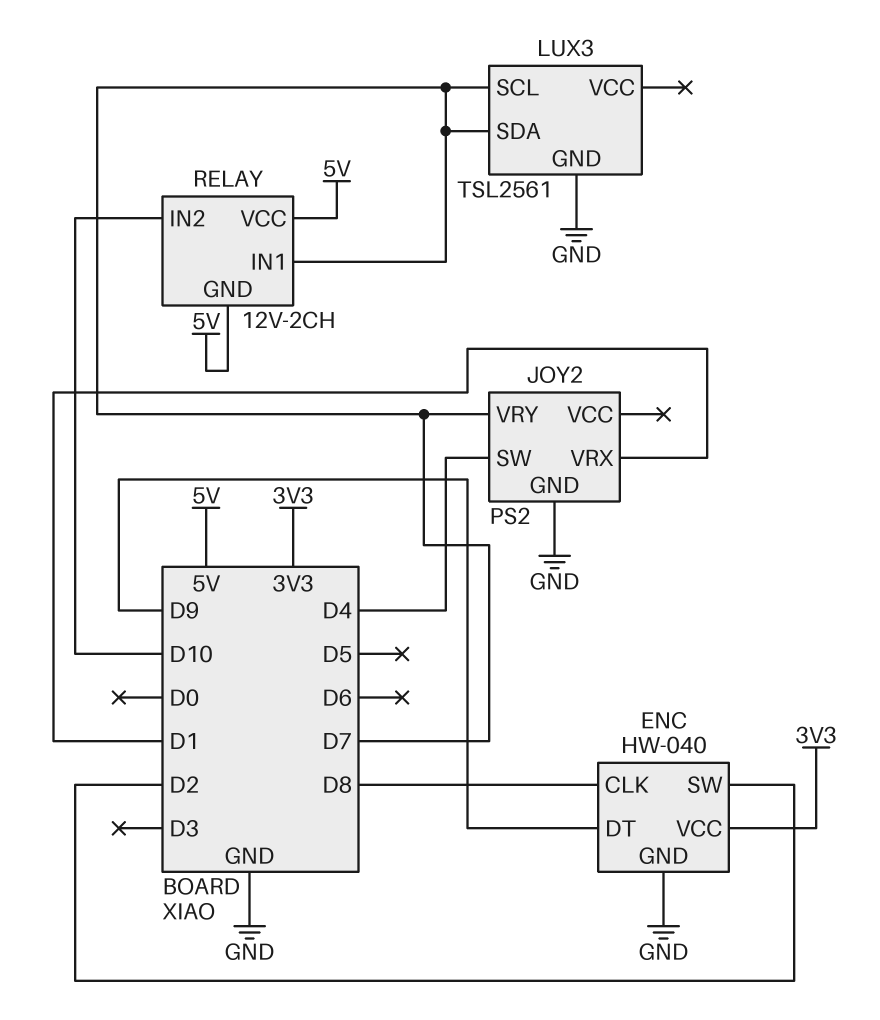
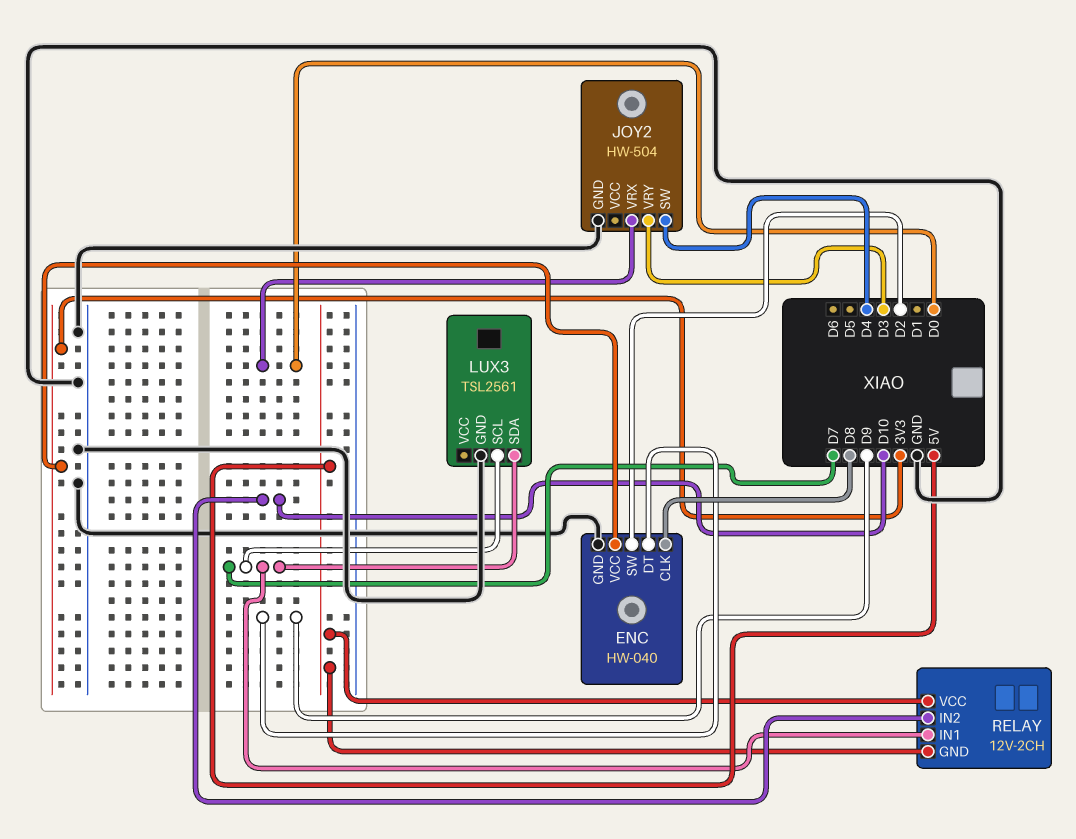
JOY2: PS2 -> HW-504
JOY2 pin VRX: D1 -> D0
JOY2 pin VRY: D7 -> D3

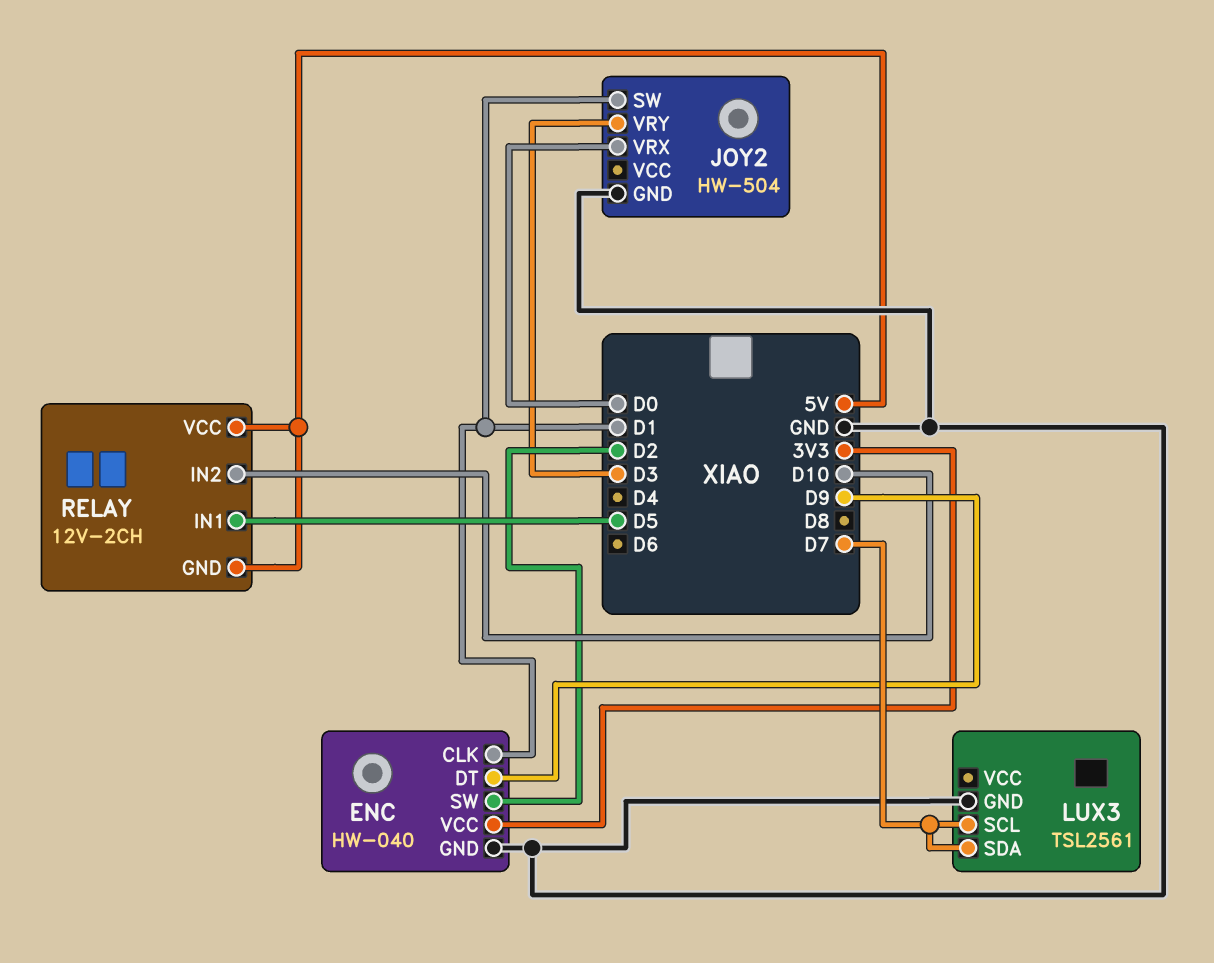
ENC pin CLK: D8 -> D1
JOY2 pin SW: D4 -> D1
RELAY pin IN1: D7 -> D5

